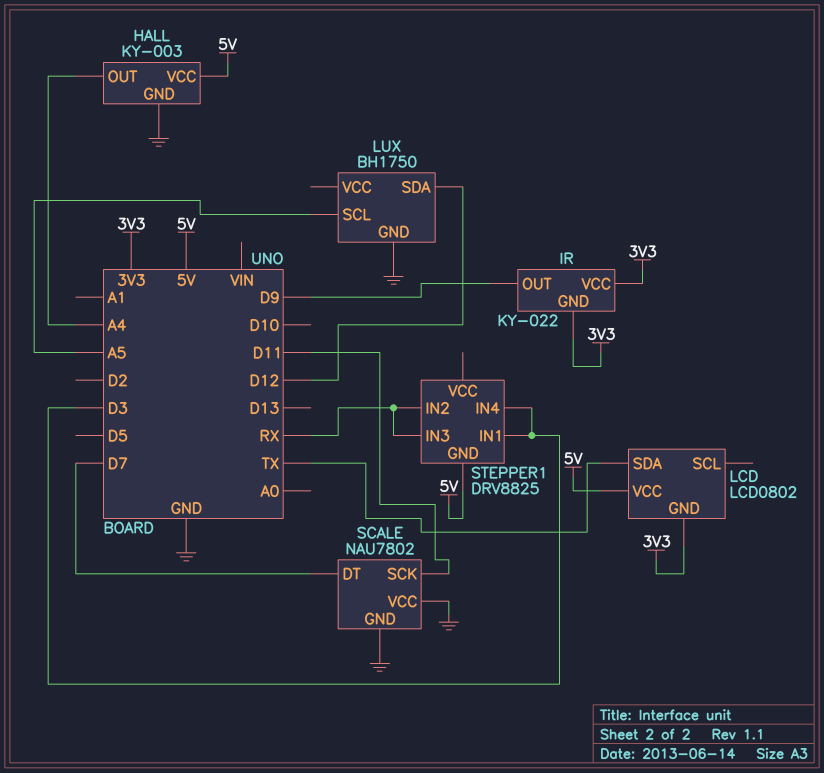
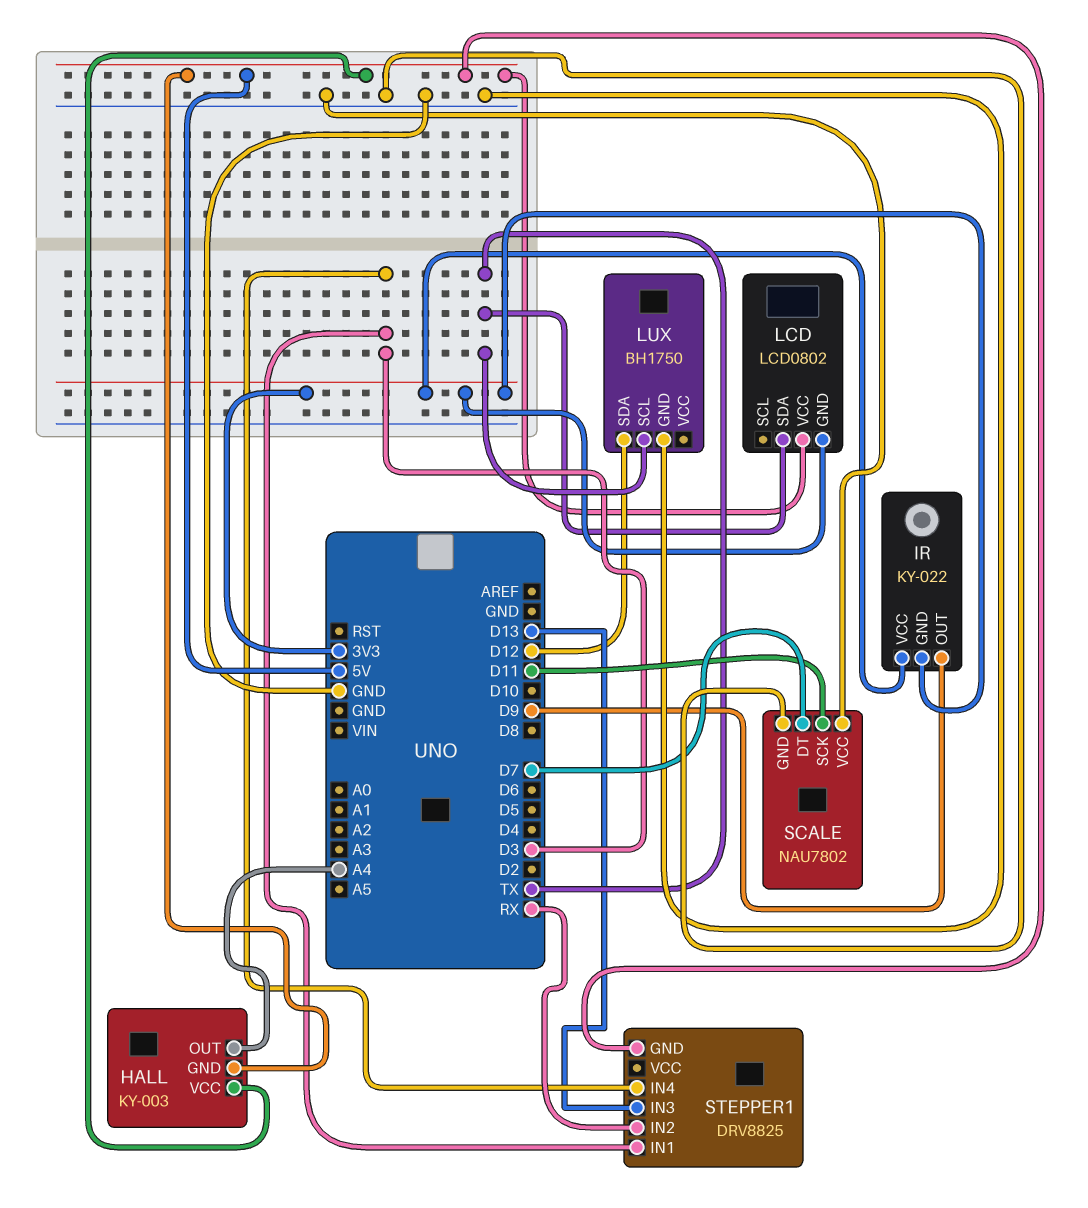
HALL pin GND: GND -> 5V
LUX pin SCL: A5 -> TX
STEPPER1 pin IN3: RX -> D13

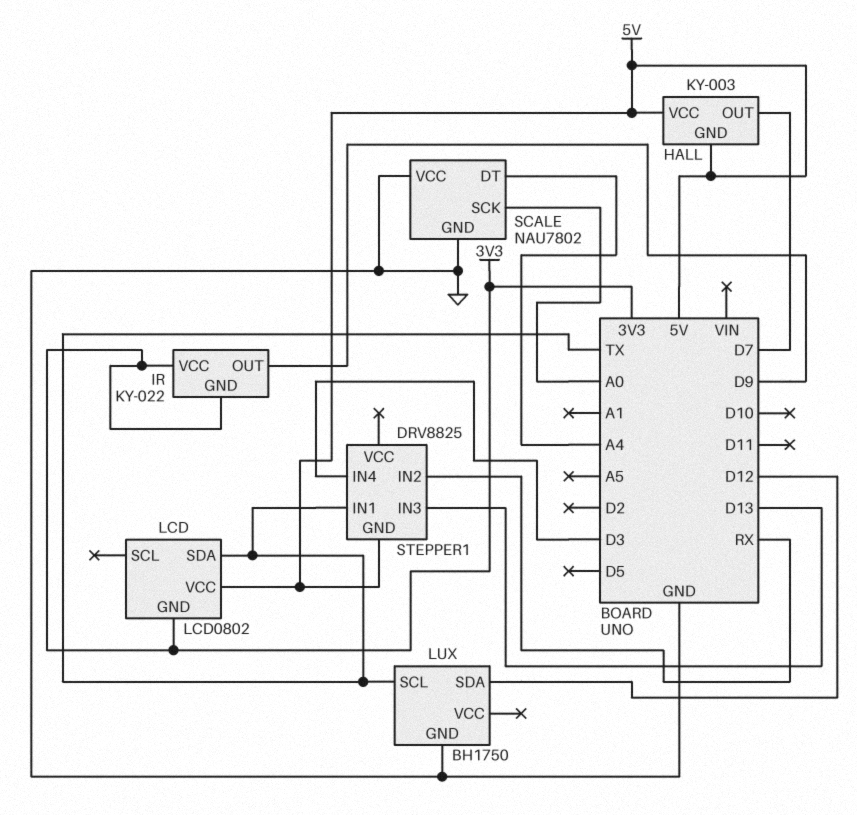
HALL pin OUT: A4 -> D7
SCALE pin DT: D7 -> A4
SCALE pin SCK: D11 -> A0
STEPPER1 pin IN1: D3 -> TX

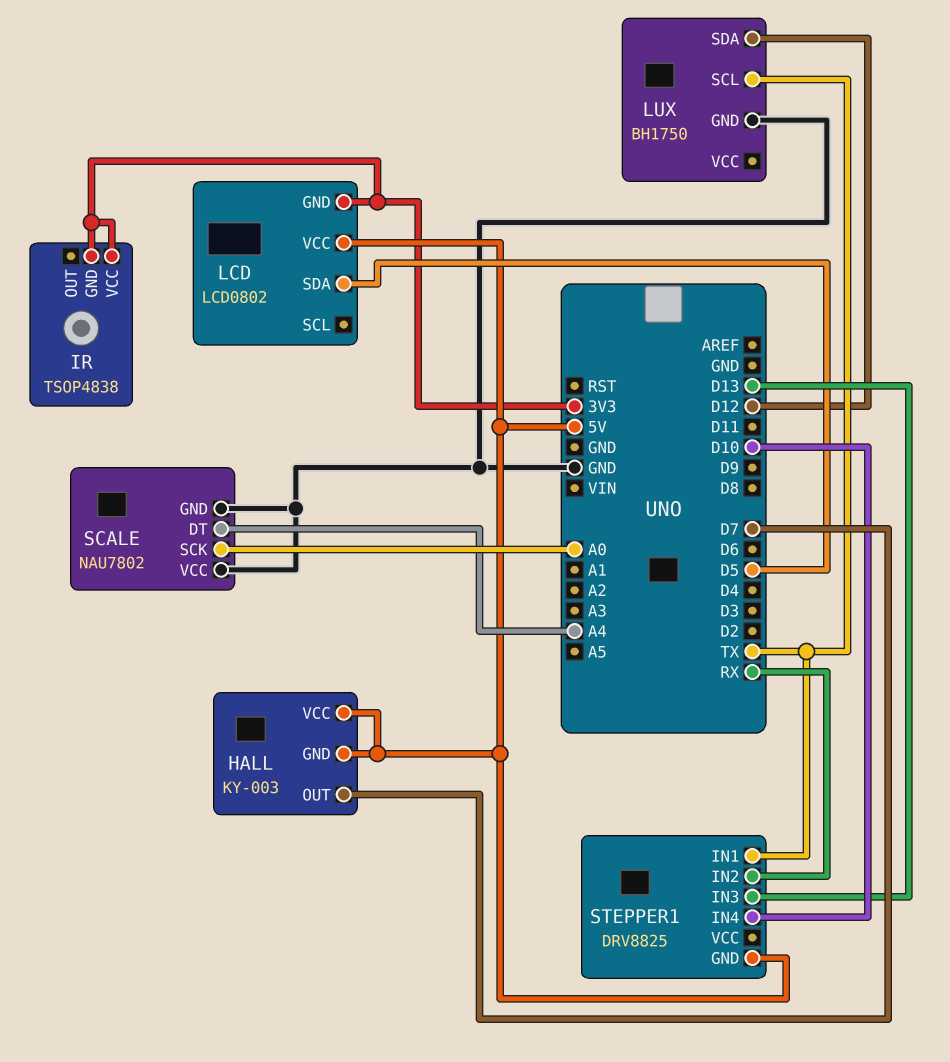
IR: KY-022 -> TSOP4838
IR pin OUT: D9 -> none
LCD pin SDA: TX -> D5
STEPPER1 pin IN4: D3 -> D10

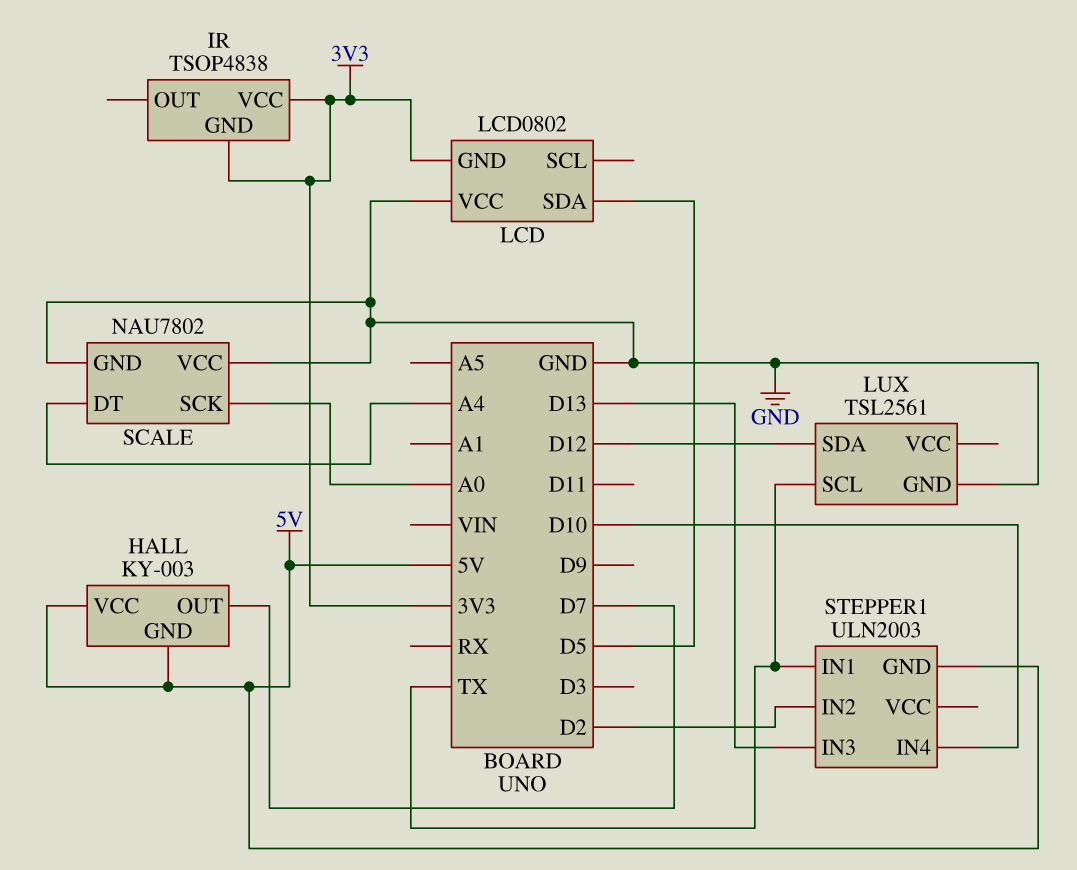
LCD pin VCC: 5V -> GND
LUX: BH1750 -> TSL2561
STEPPER1: DRV8825 -> ULN2003
STEPPER1 pin IN2: RX -> D2

